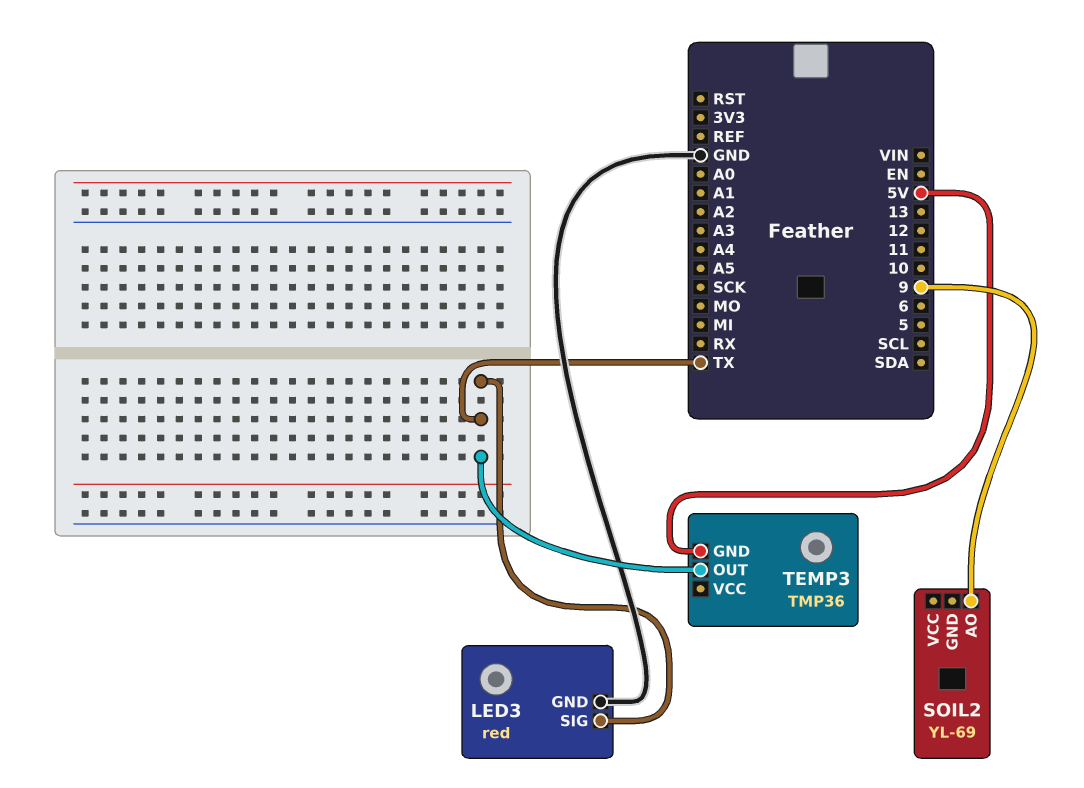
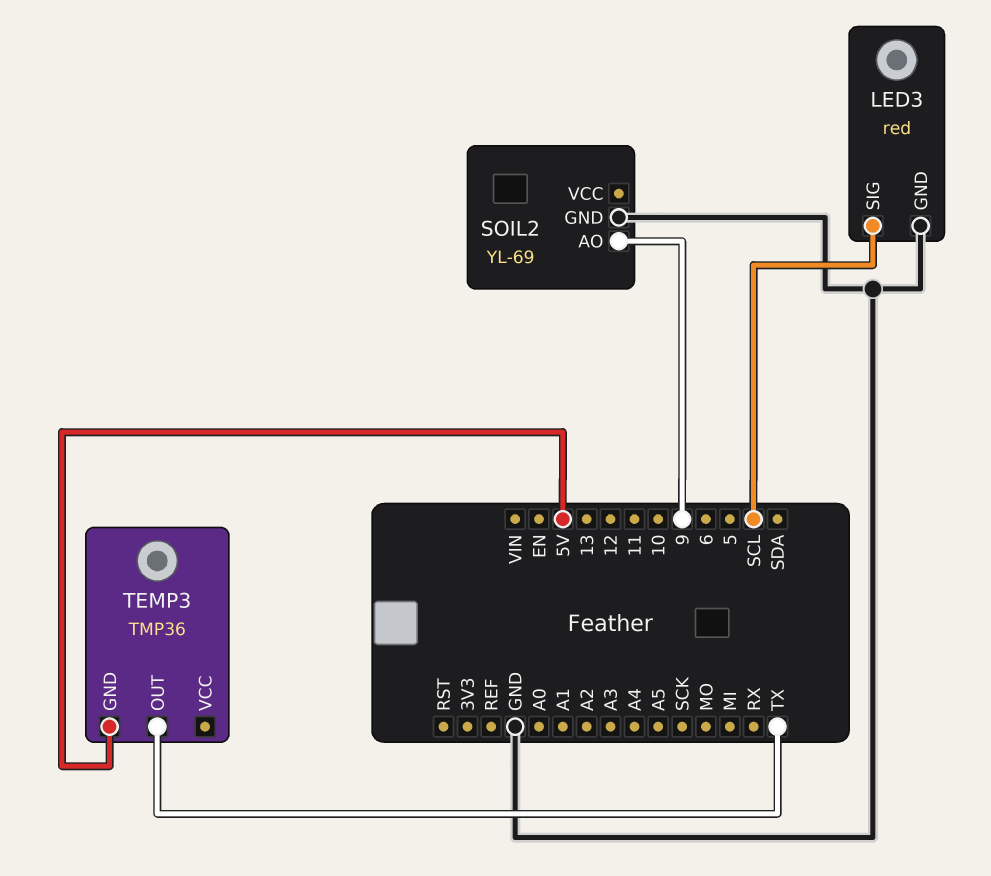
LED3 pin SIG: TX -> SCL
SOIL2 pin GND: none -> GND

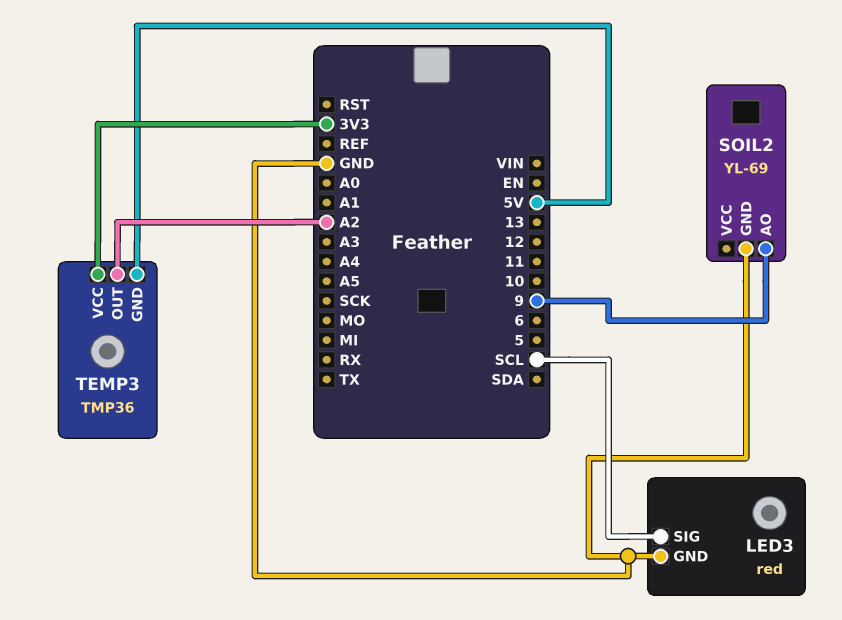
TEMP3 pin OUT: TX -> A2
TEMP3 pin VCC: none -> 3V3

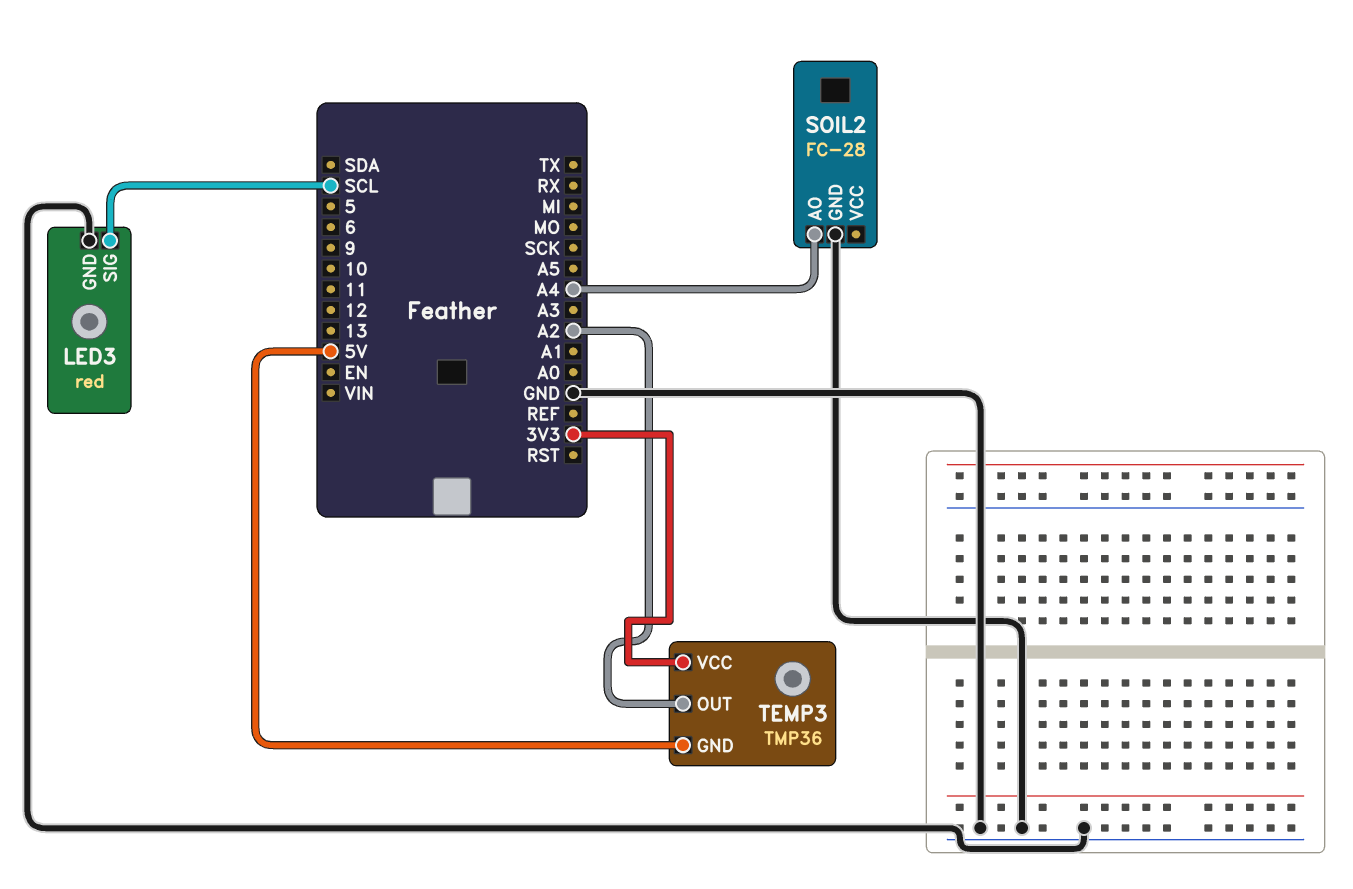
SOIL2: YL-69 -> FC-28
SOIL2 pin AO: 9 -> A4

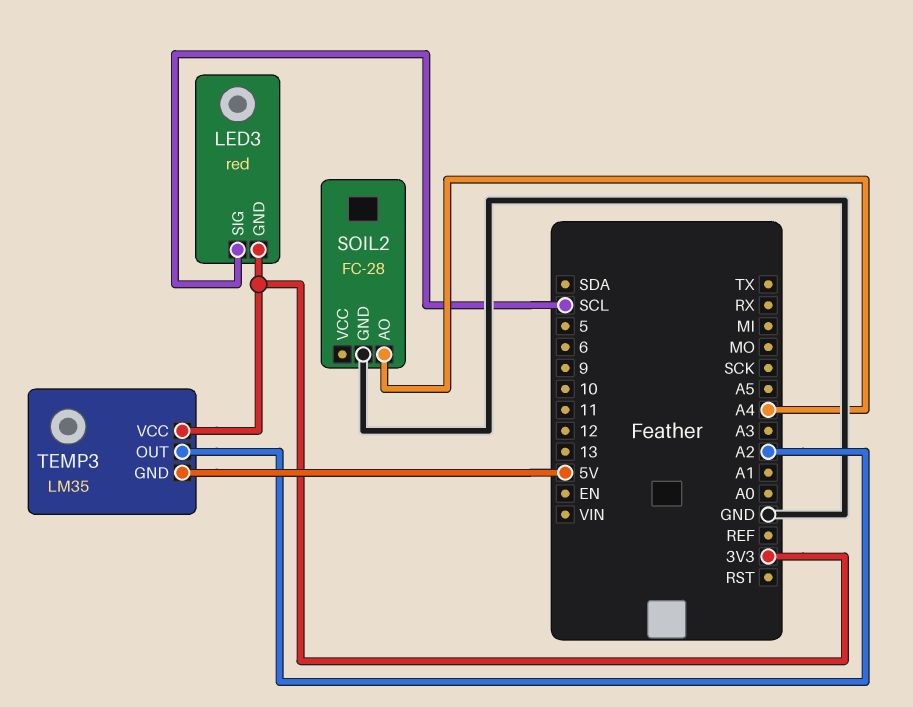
LED3 pin GND: GND -> 3V3
TEMP3: TMP36 -> LM35

